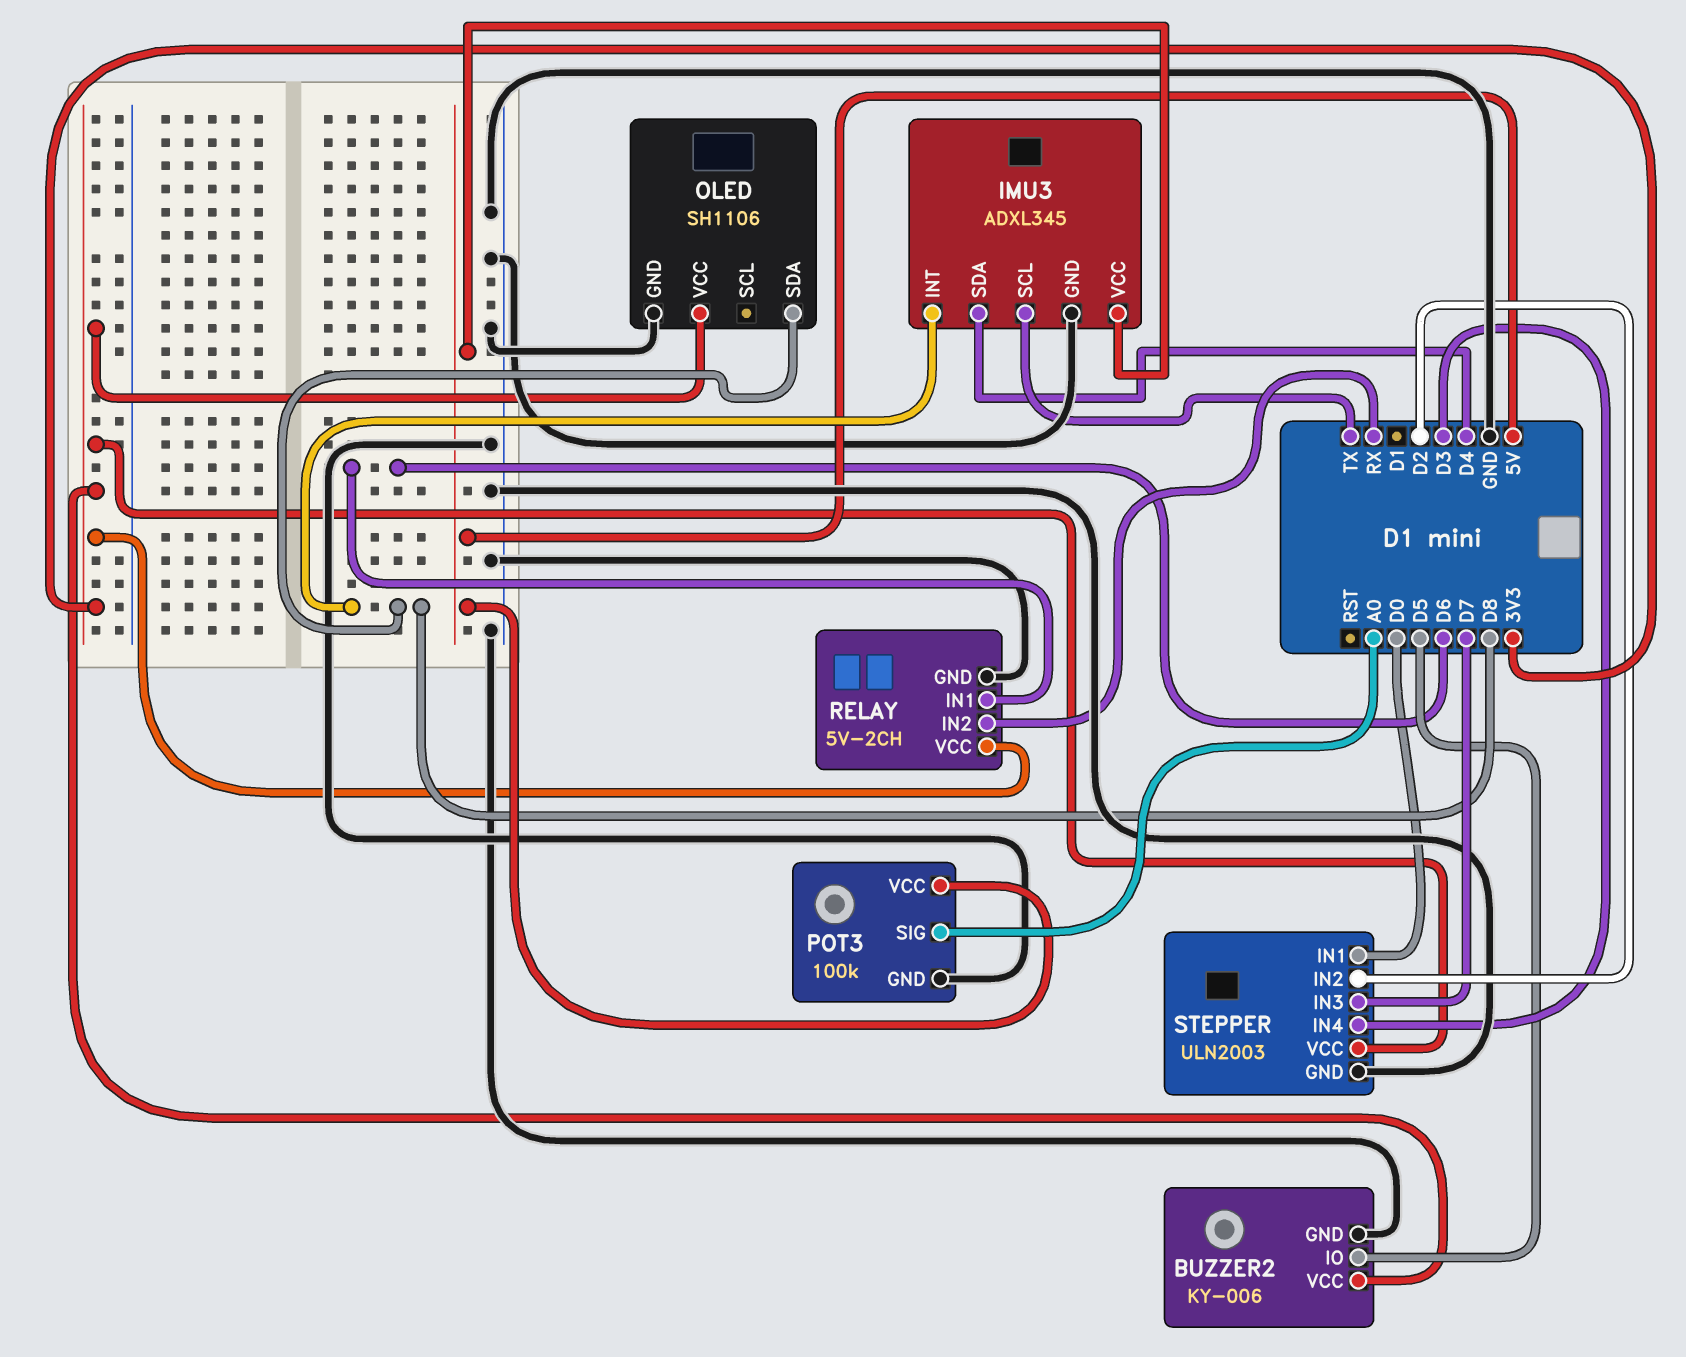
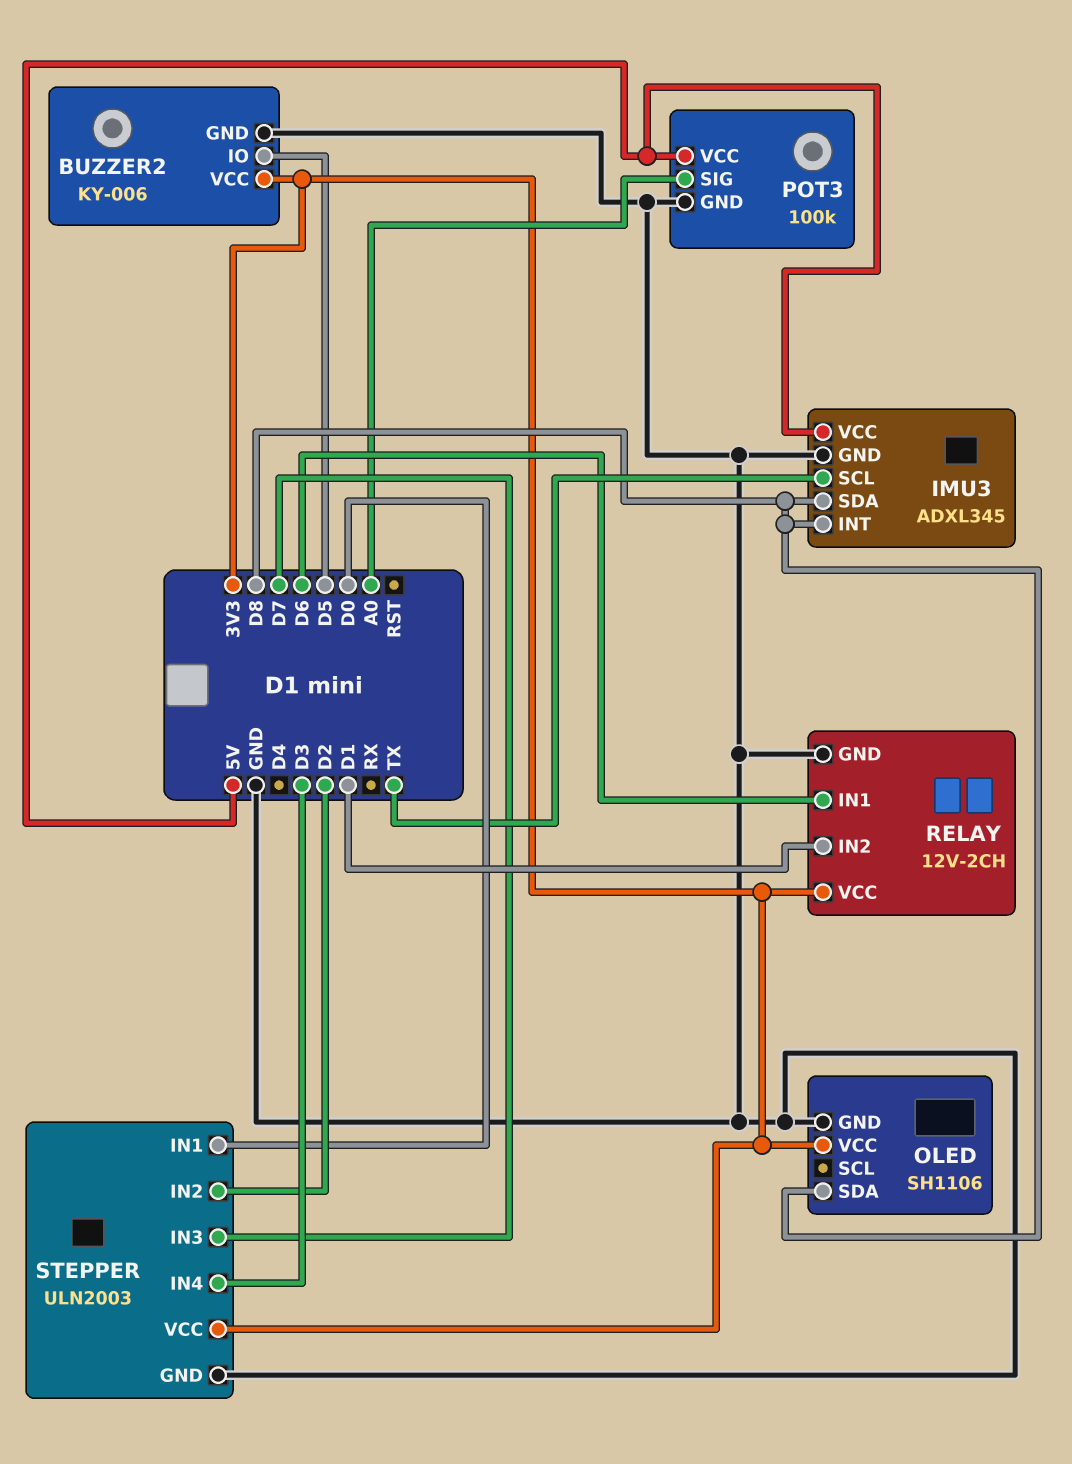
IMU3 pin SDA: D4 -> D8
RELAY: 5V-2CH -> 12V-2CH
RELAY pin IN2: RX -> D1

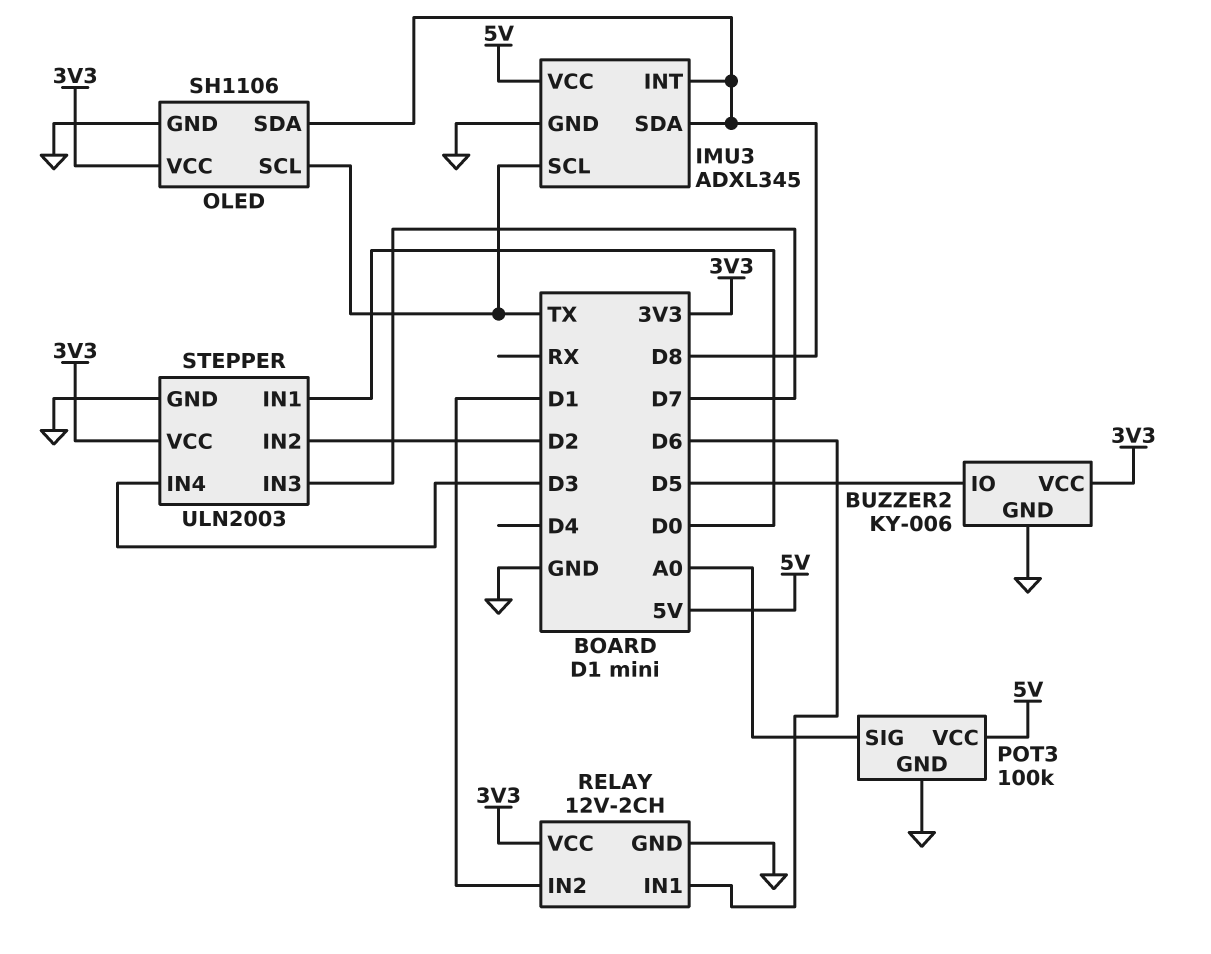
OLED pin SCL: none -> TX

